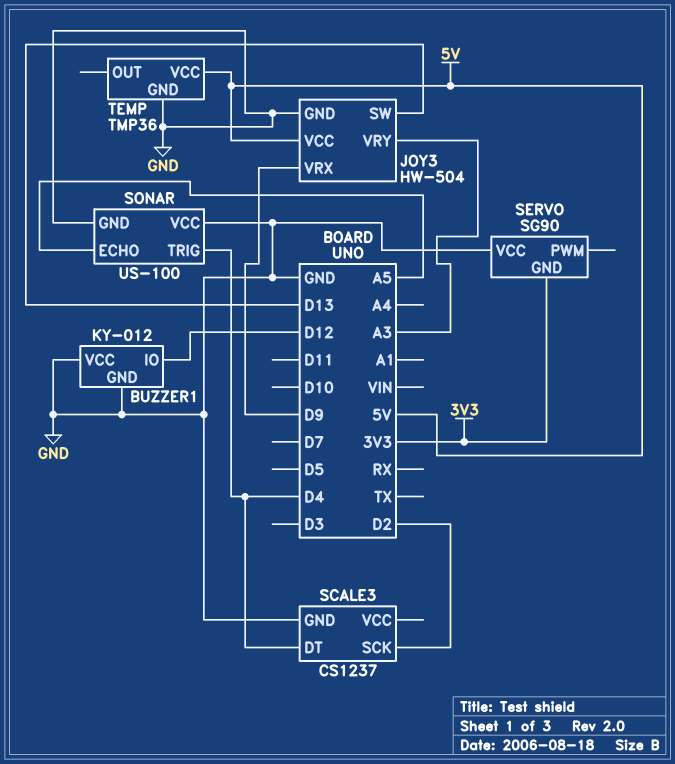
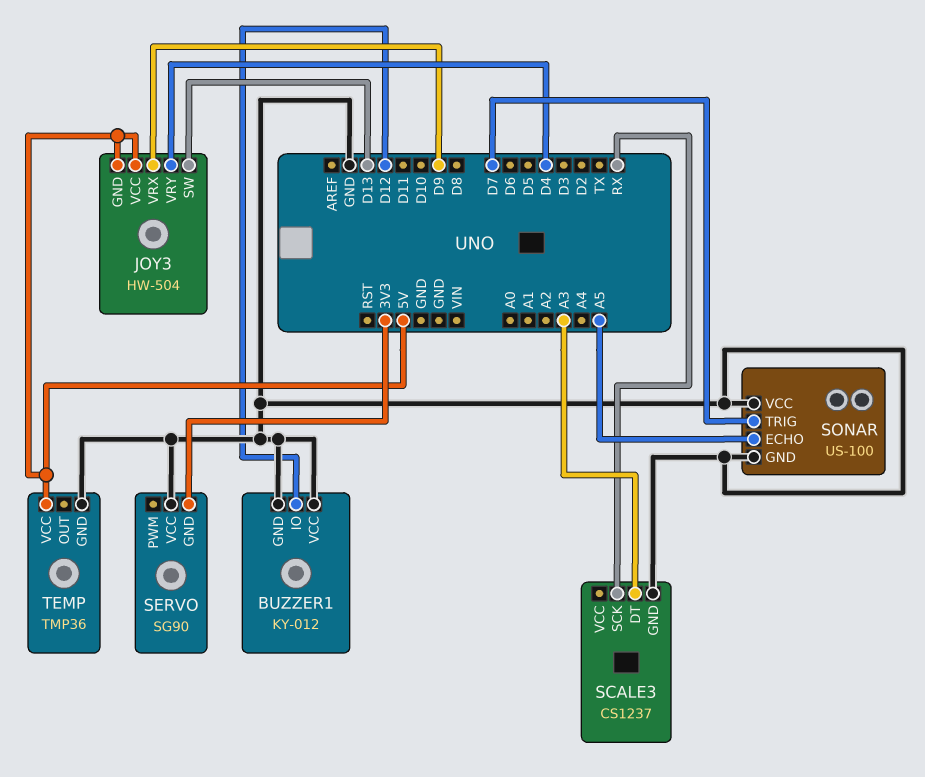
JOY3 pin GND: GND -> 5V
JOY3 pin VRY: A3 -> D4
SCALE3 pin DT: D4 -> A3
SCALE3 pin SCK: D2 -> RX
SONAR pin TRIG: D4 -> D7

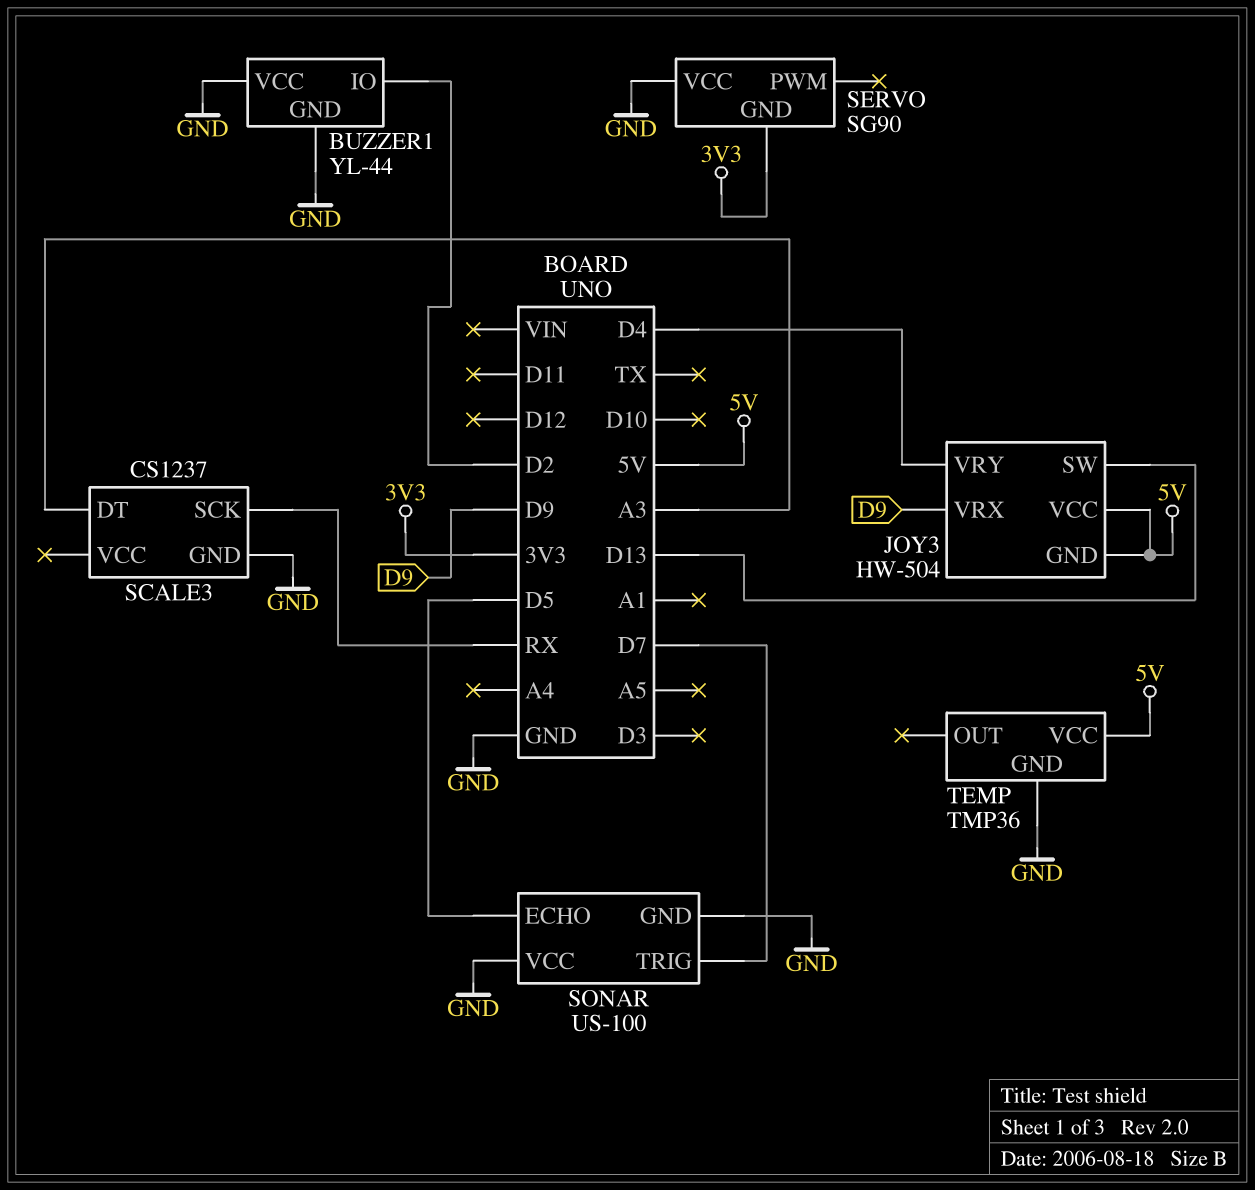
BUZZER1: KY-012 -> YL-44
BUZZER1 pin IO: D12 -> D2
SONAR pin ECHO: A5 -> D5

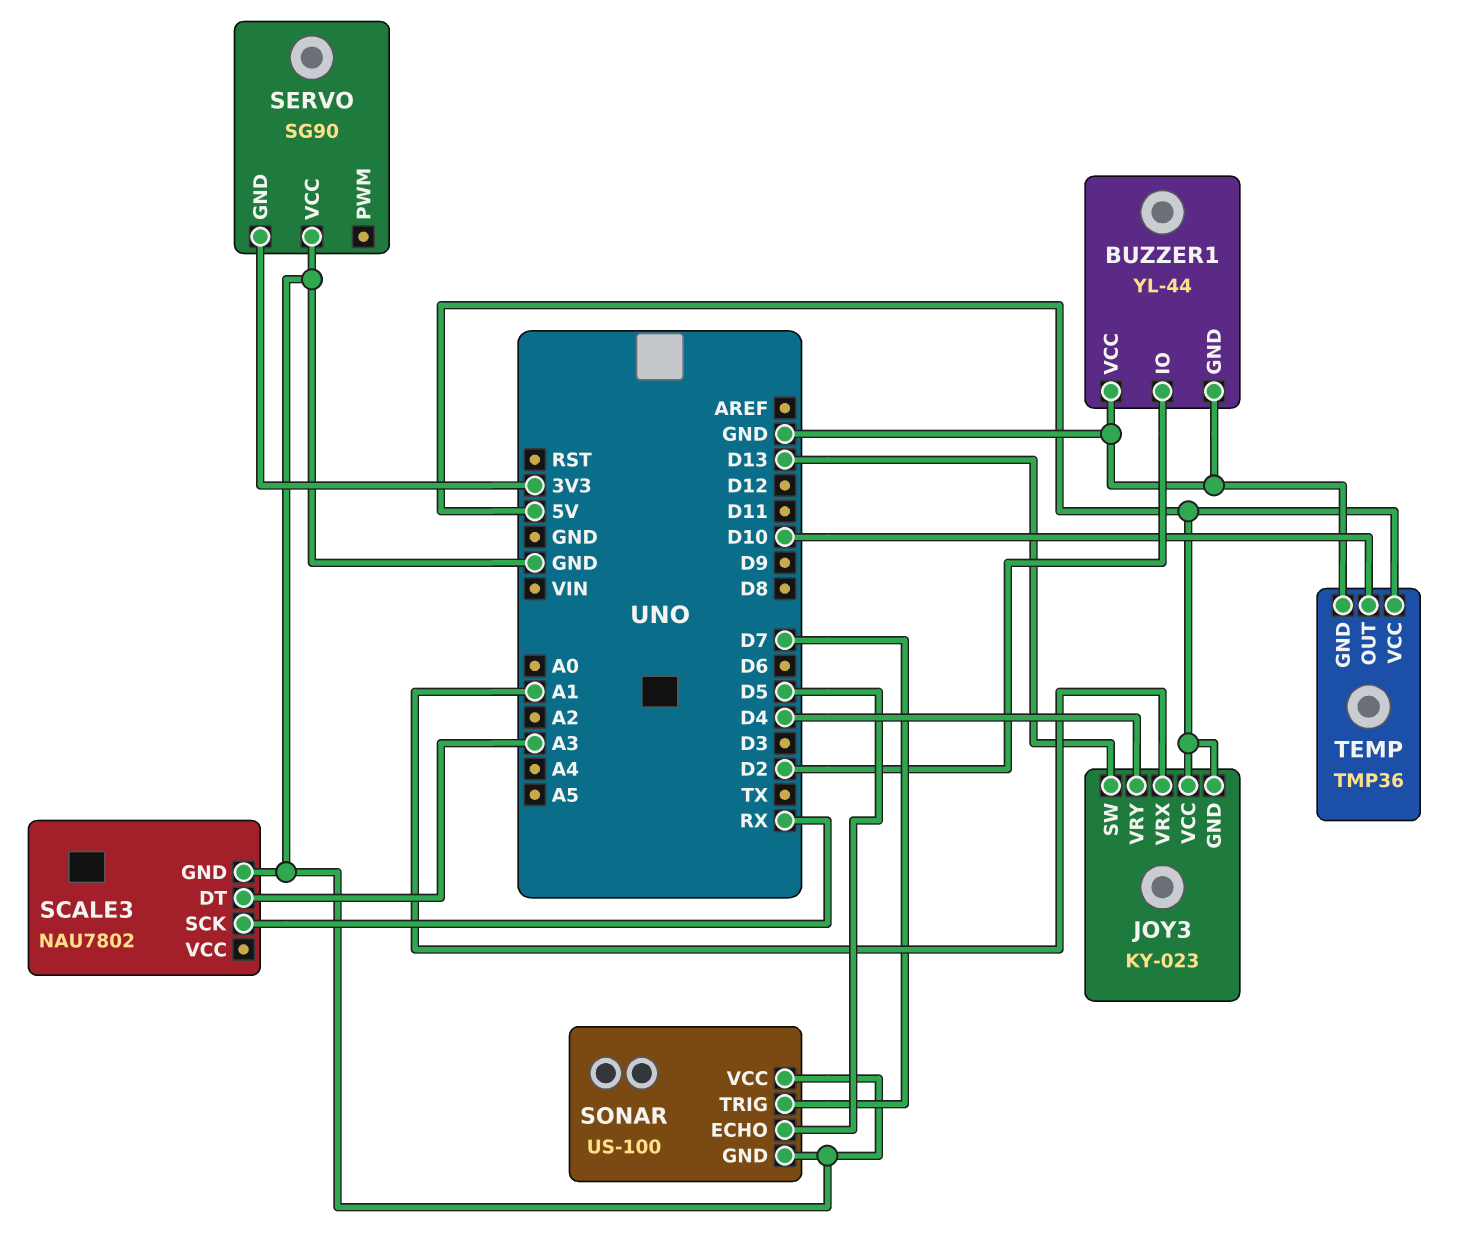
JOY3: HW-504 -> KY-023
JOY3 pin VRX: D9 -> A1
SCALE3: CS1237 -> NAU7802
TEMP pin OUT: none -> D10

